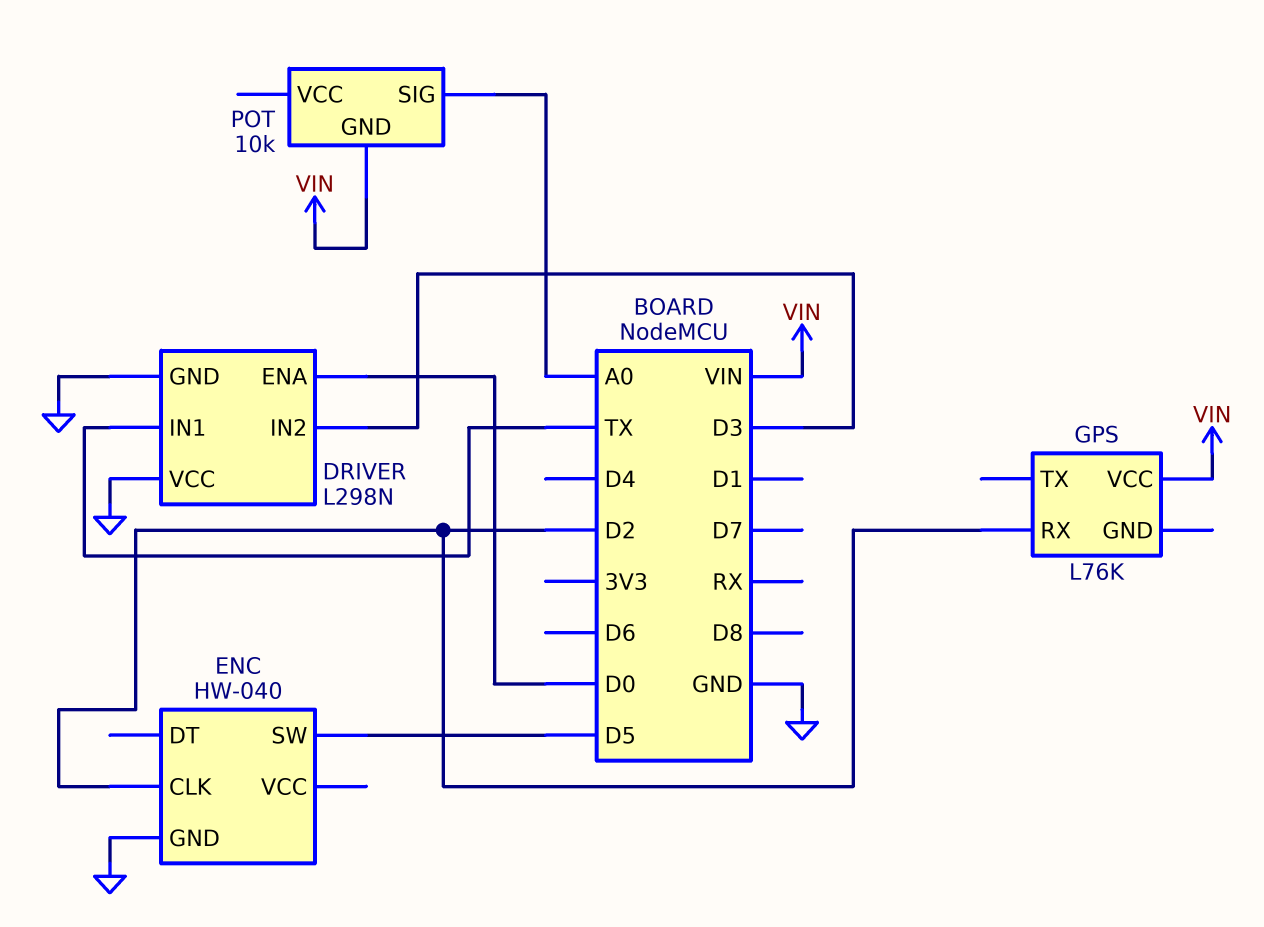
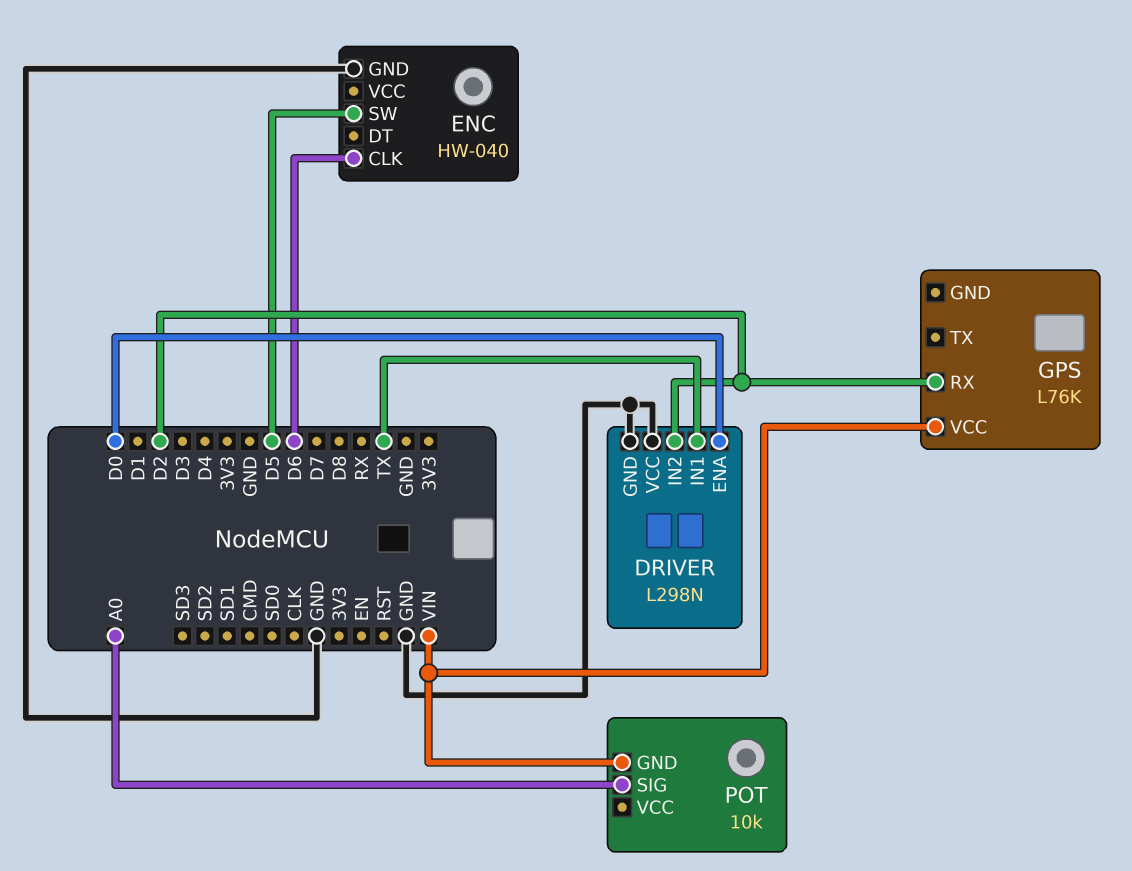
DRIVER pin IN2: D3 -> D2
ENC pin CLK: D2 -> D6

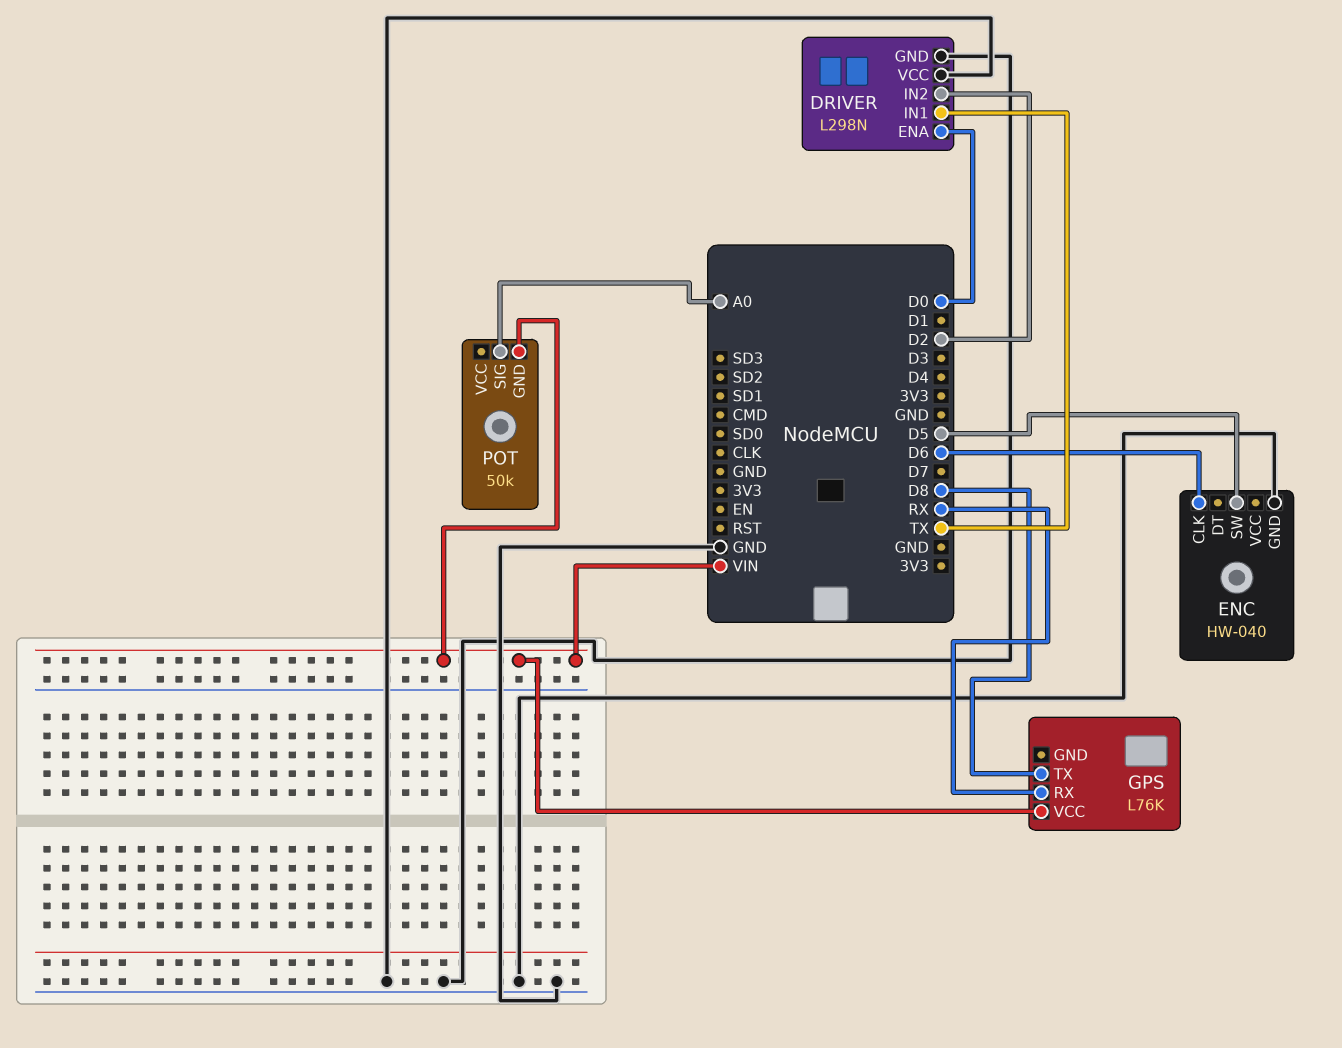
GPS pin RX: D2 -> RX
GPS pin TX: none -> D8
POT: 10k -> 50k

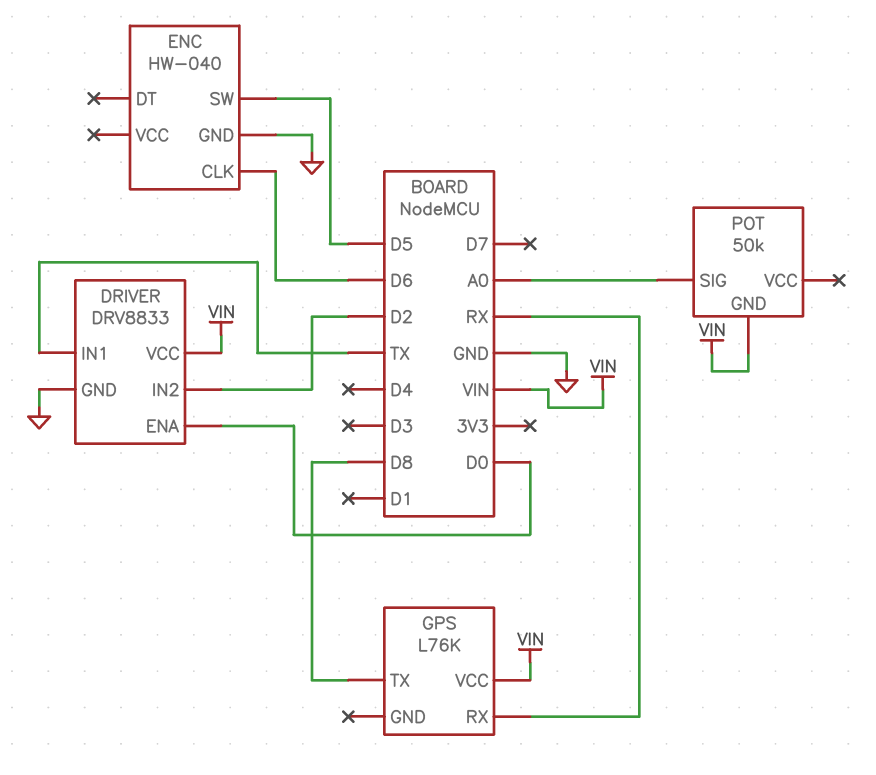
DRIVER: L298N -> DRV8833
DRIVER pin VCC: GND -> VIN

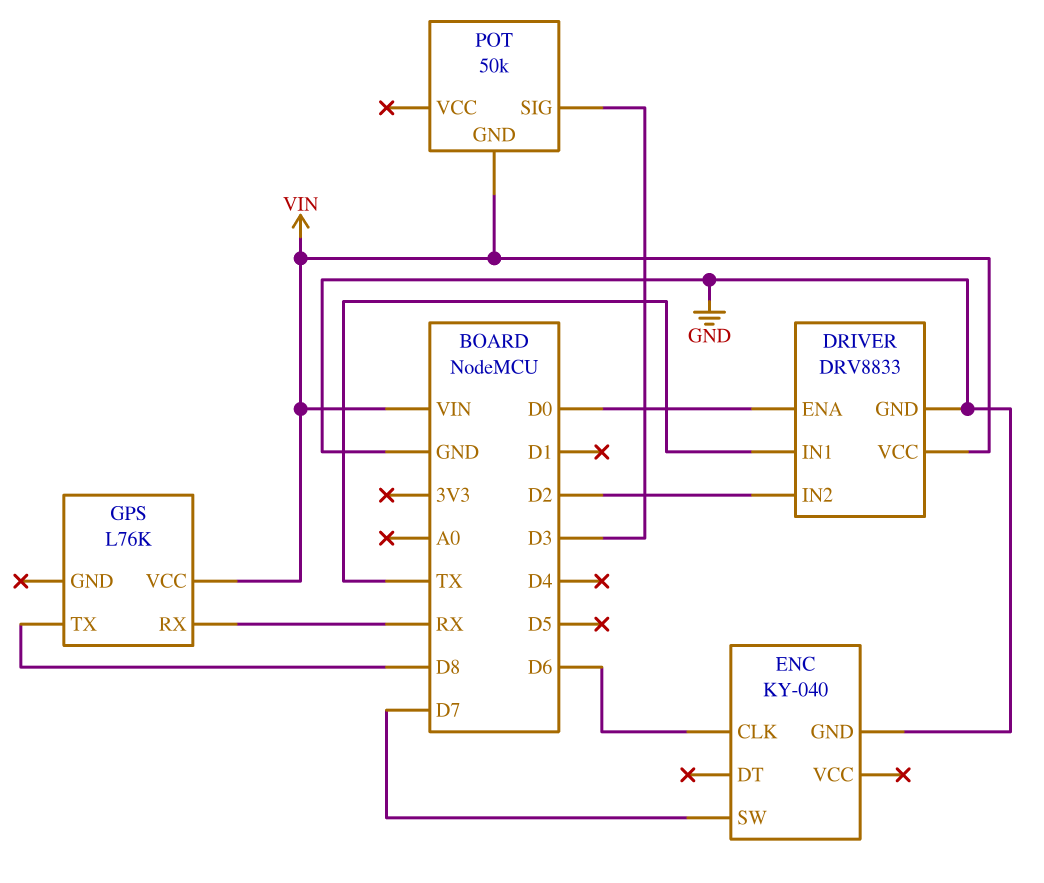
ENC: HW-040 -> KY-040
ENC pin SW: D5 -> D7
POT pin SIG: A0 -> D3

